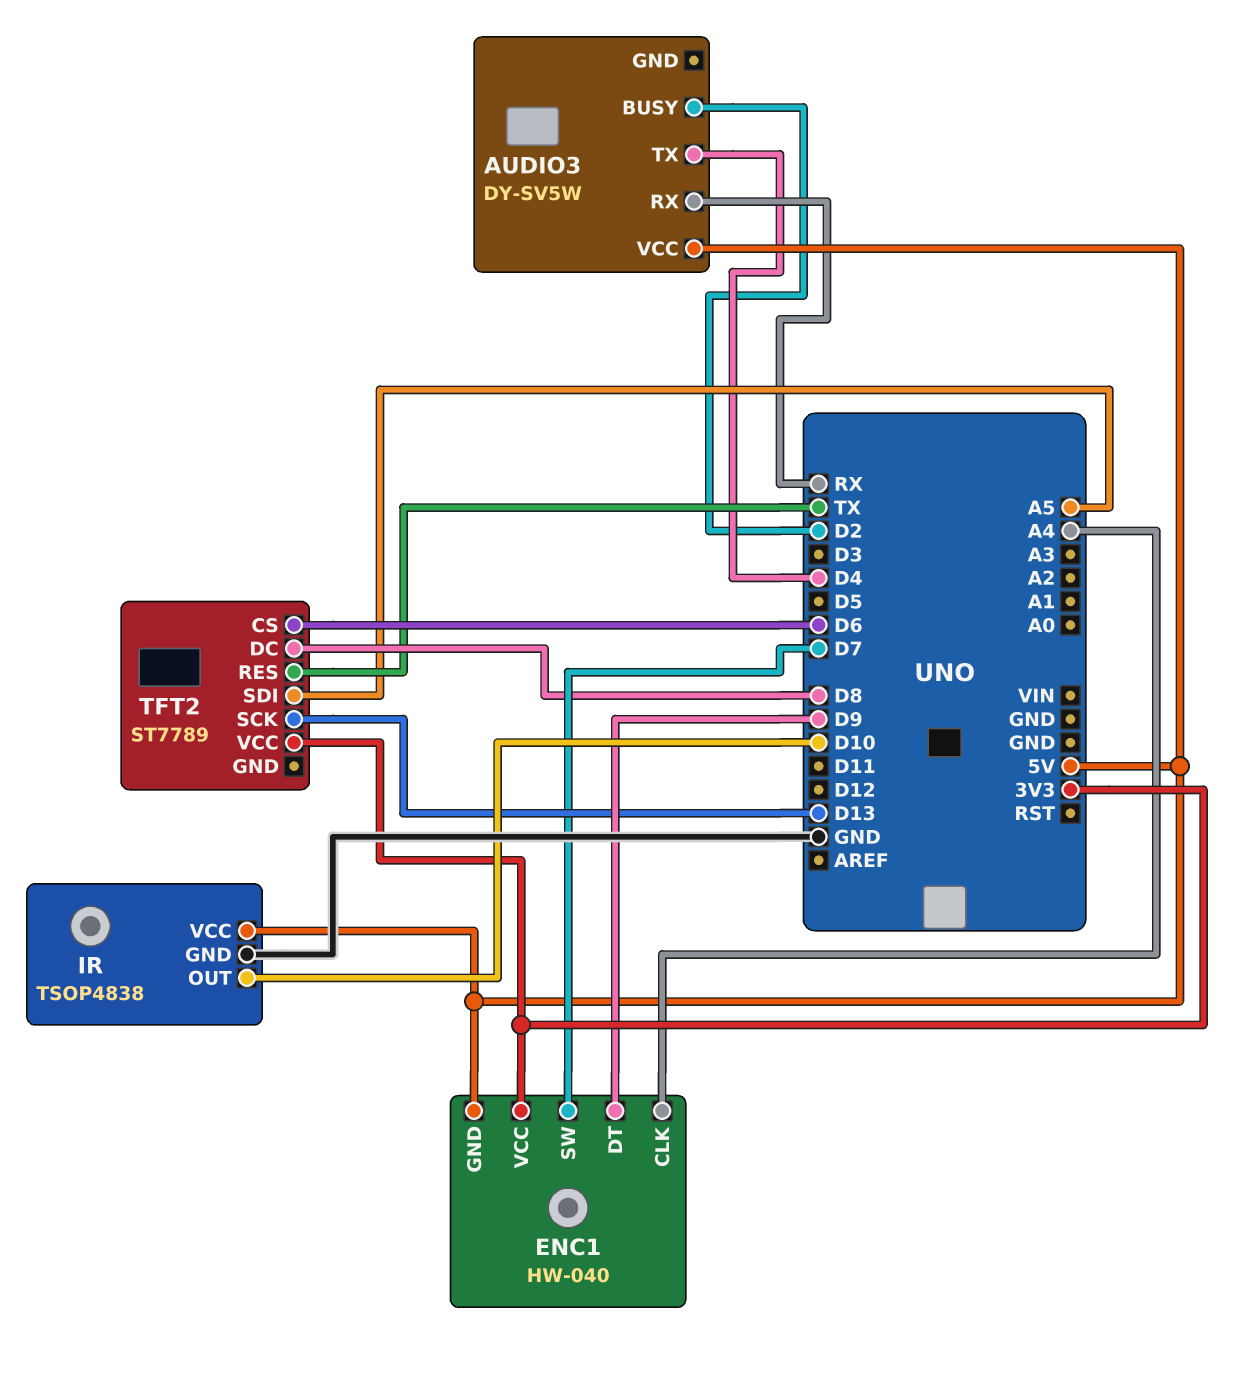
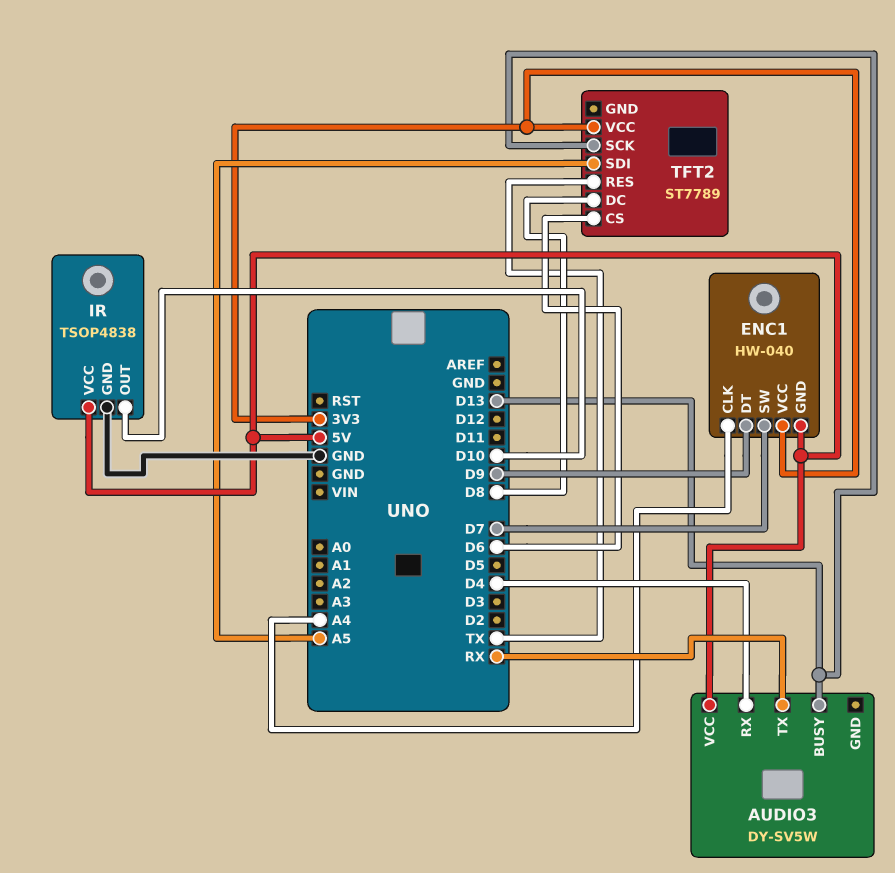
AUDIO3 pin BUSY: D2 -> D13
AUDIO3 pin RX: RX -> D4
AUDIO3 pin TX: D4 -> RX

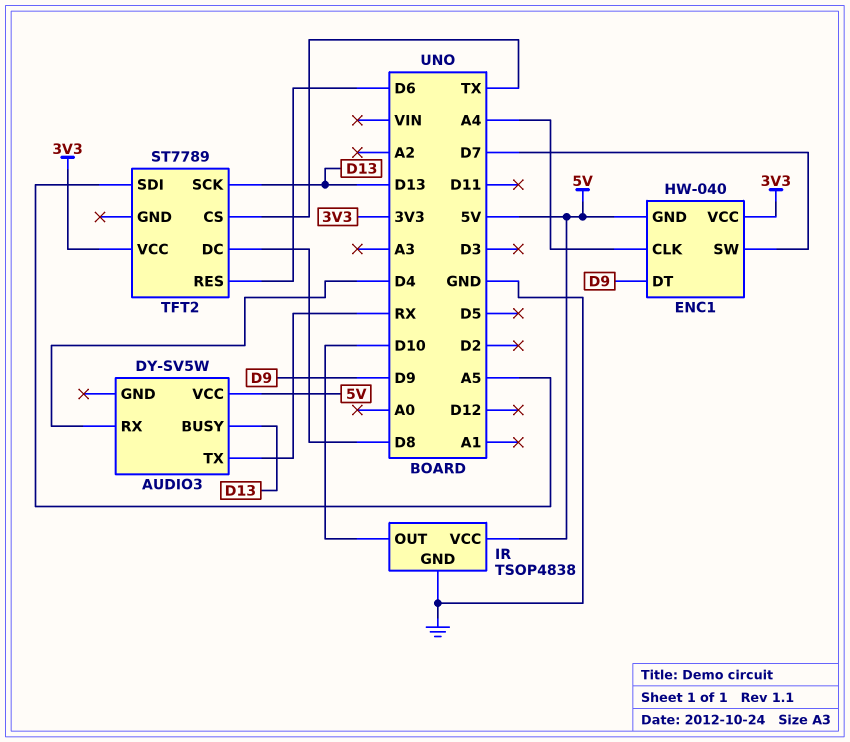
TFT2 pin CS: D6 -> TX
TFT2 pin RES: TX -> D6

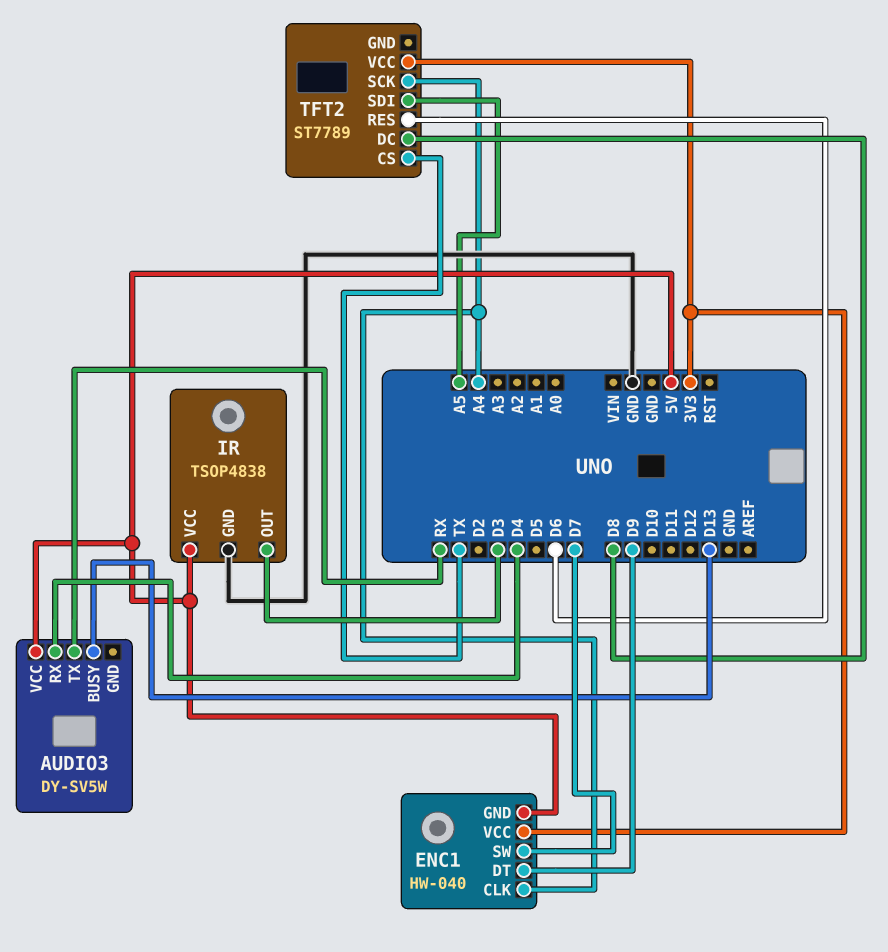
IR pin OUT: D10 -> D3
TFT2 pin SCK: D13 -> A4

